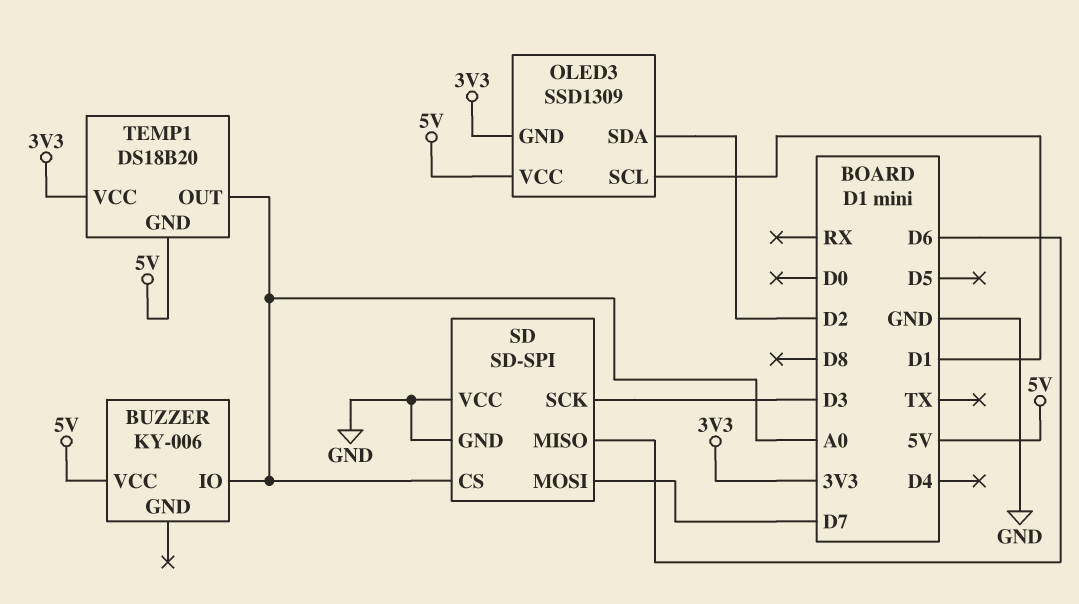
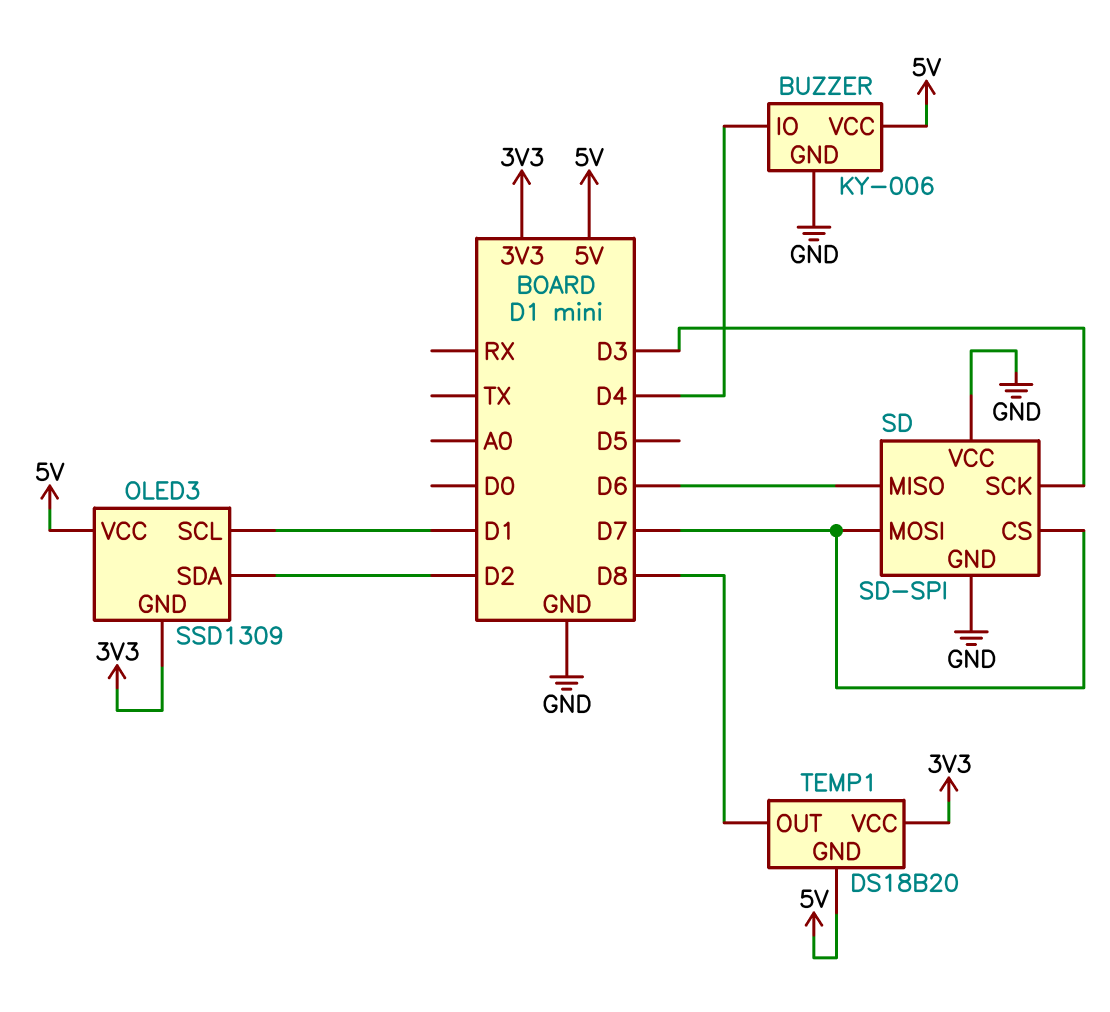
BUZZER pin GND: none -> GND
BUZZER pin IO: A0 -> D4
SD pin CS: A0 -> D7
TEMP1 pin OUT: A0 -> D8

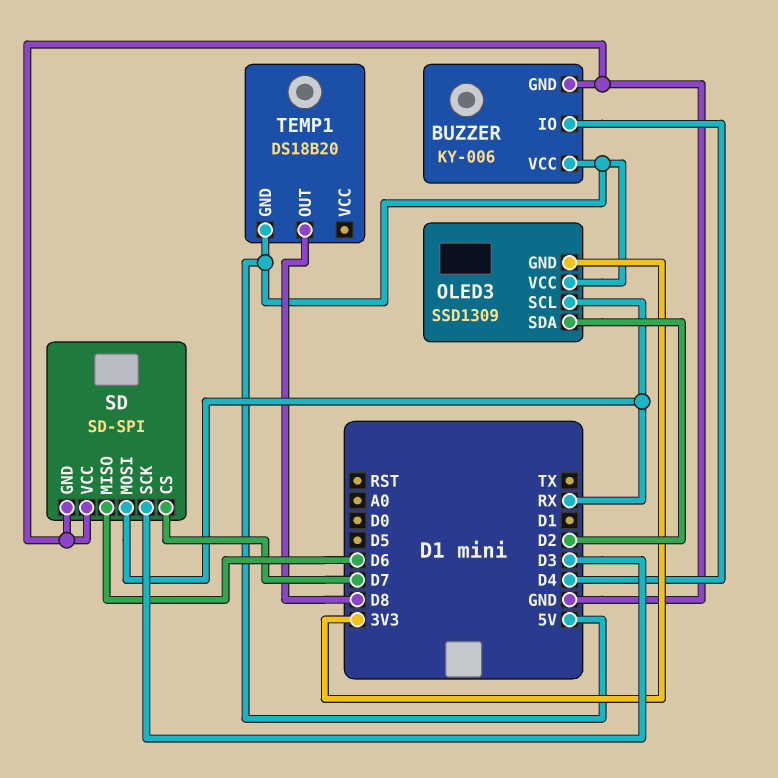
OLED3 pin SCL: D1 -> RX
SD pin MOSI: D7 -> RX
TEMP1 pin VCC: 3V3 -> none

